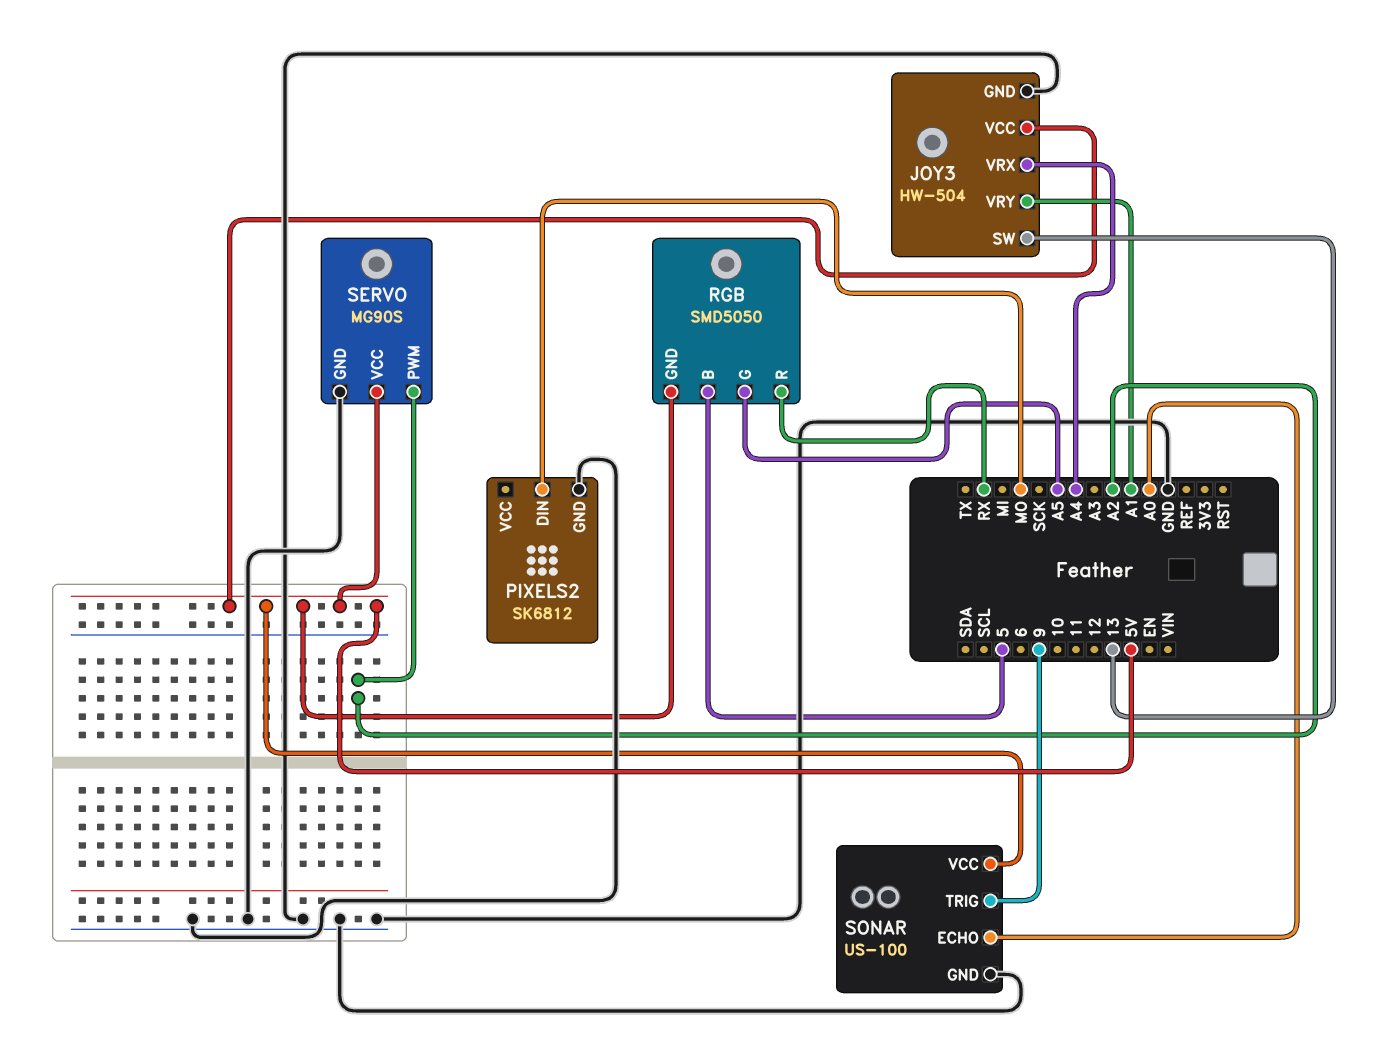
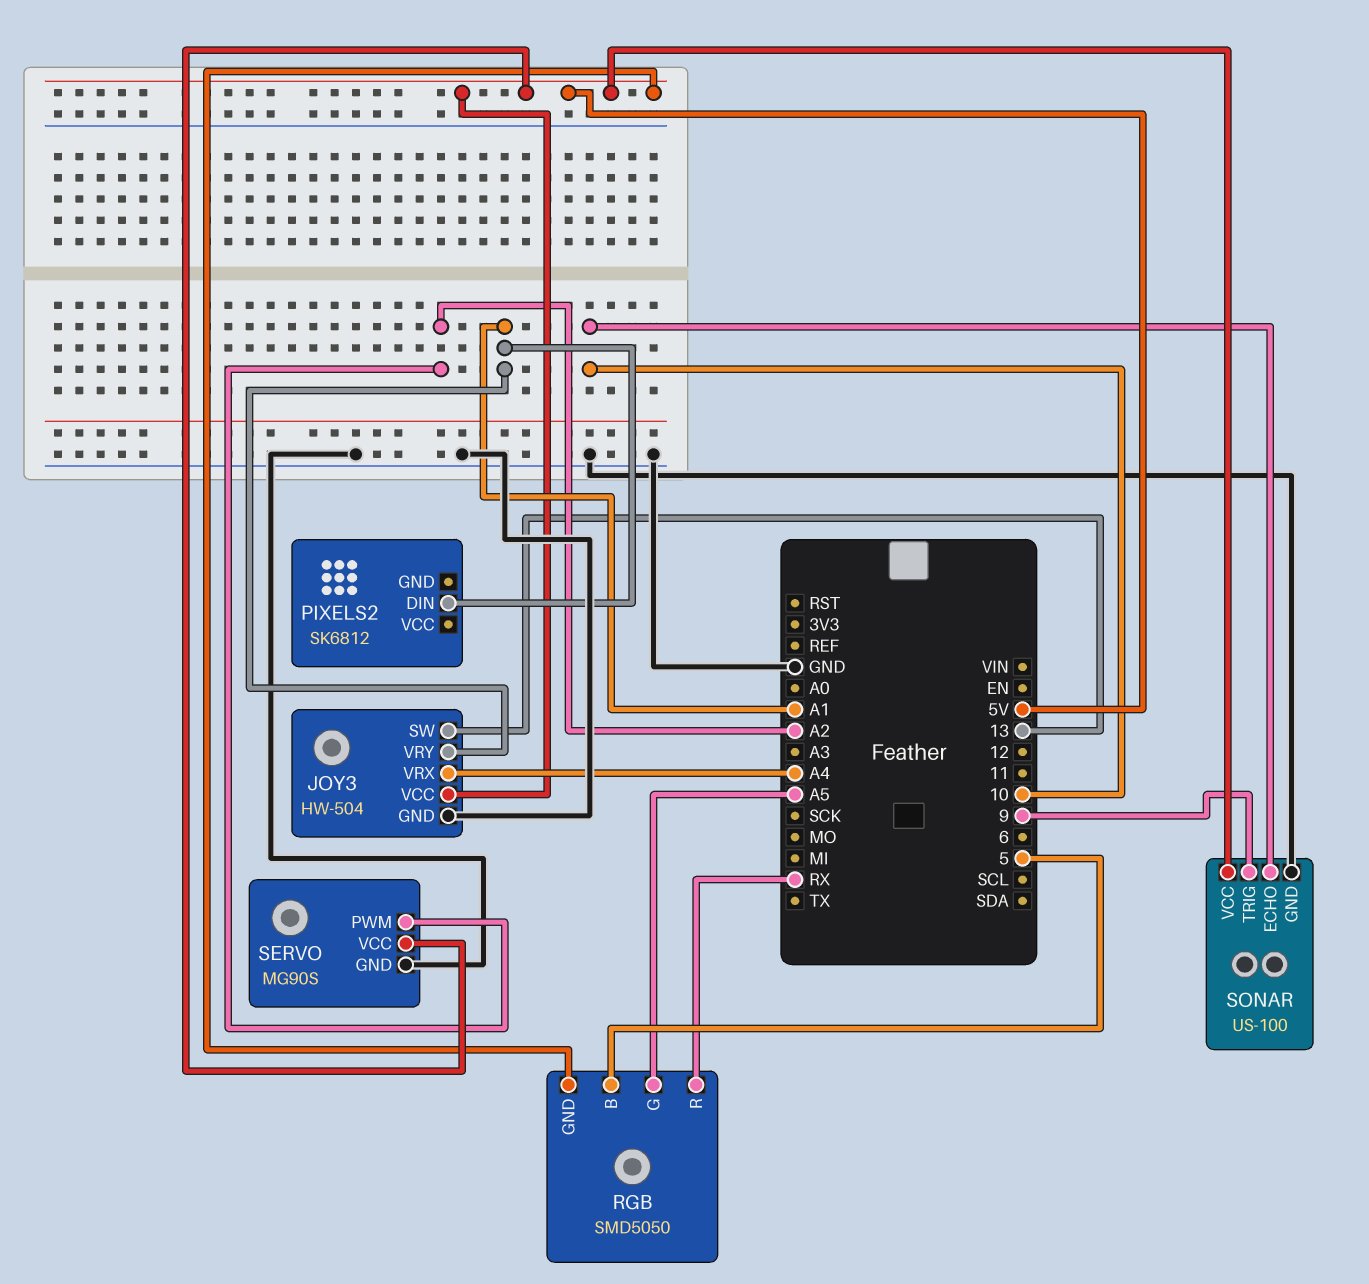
PIXELS2 pin DIN: MO -> A1
PIXELS2 pin GND: GND -> none
SONAR pin ECHO: A0 -> 10

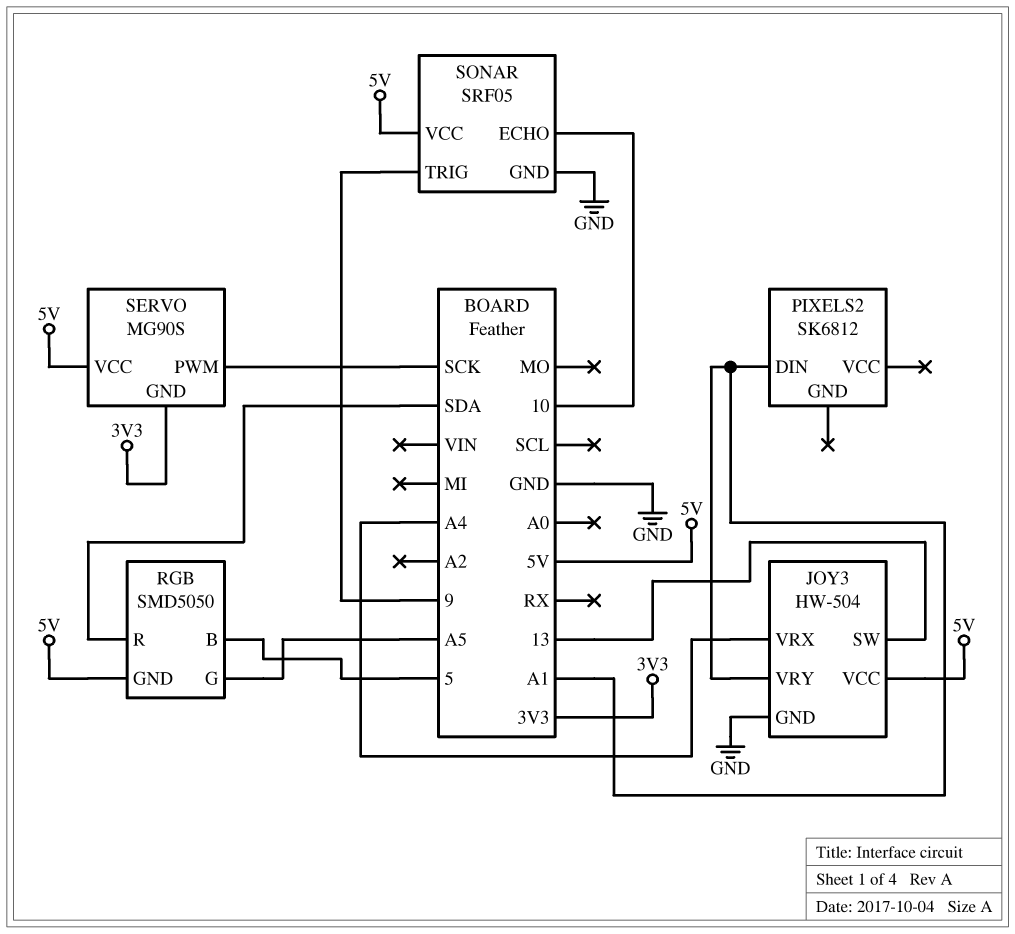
RGB pin R: RX -> SDA
SERVO pin GND: GND -> 3V3
SERVO pin PWM: A2 -> SCK
SONAR: US-100 -> SRF05

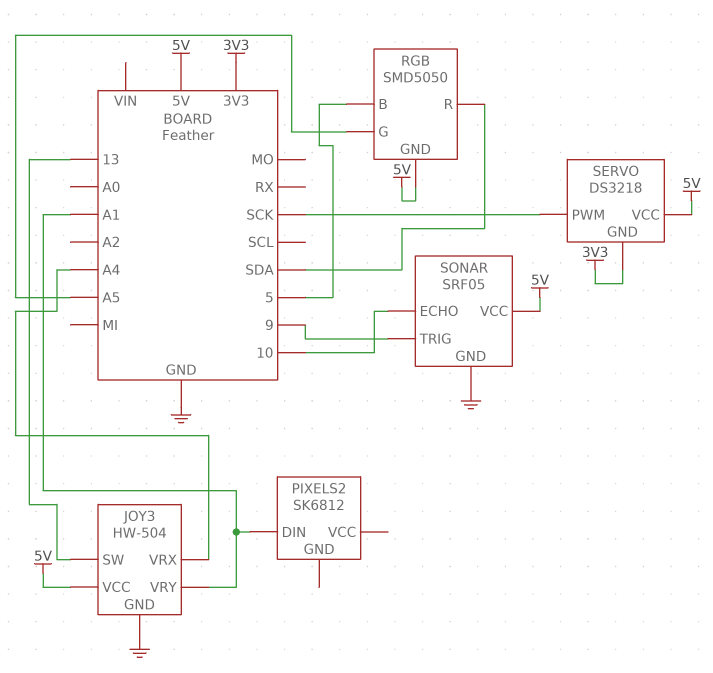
SERVO: MG90S -> DS3218

